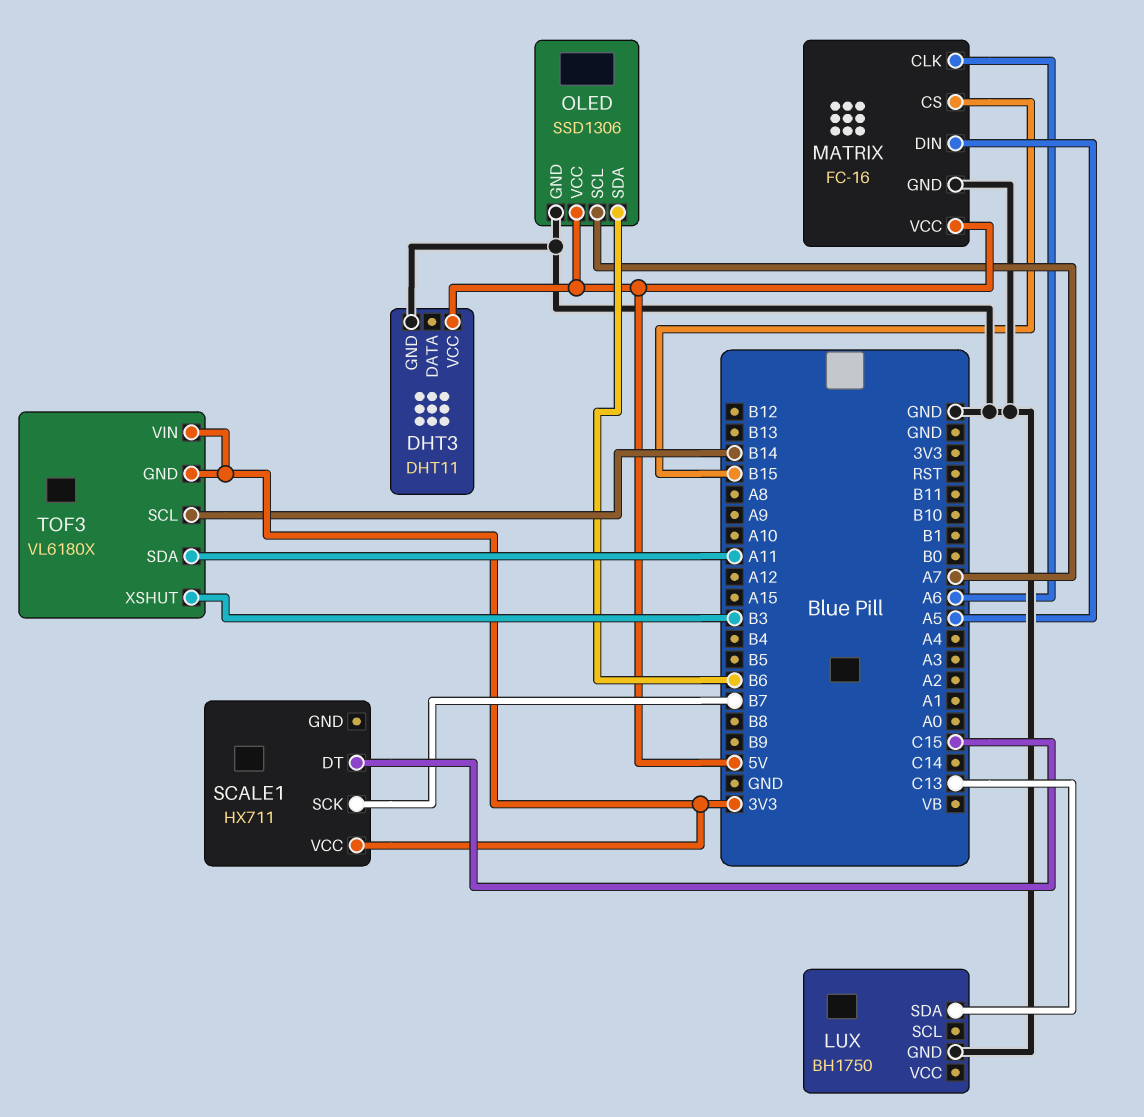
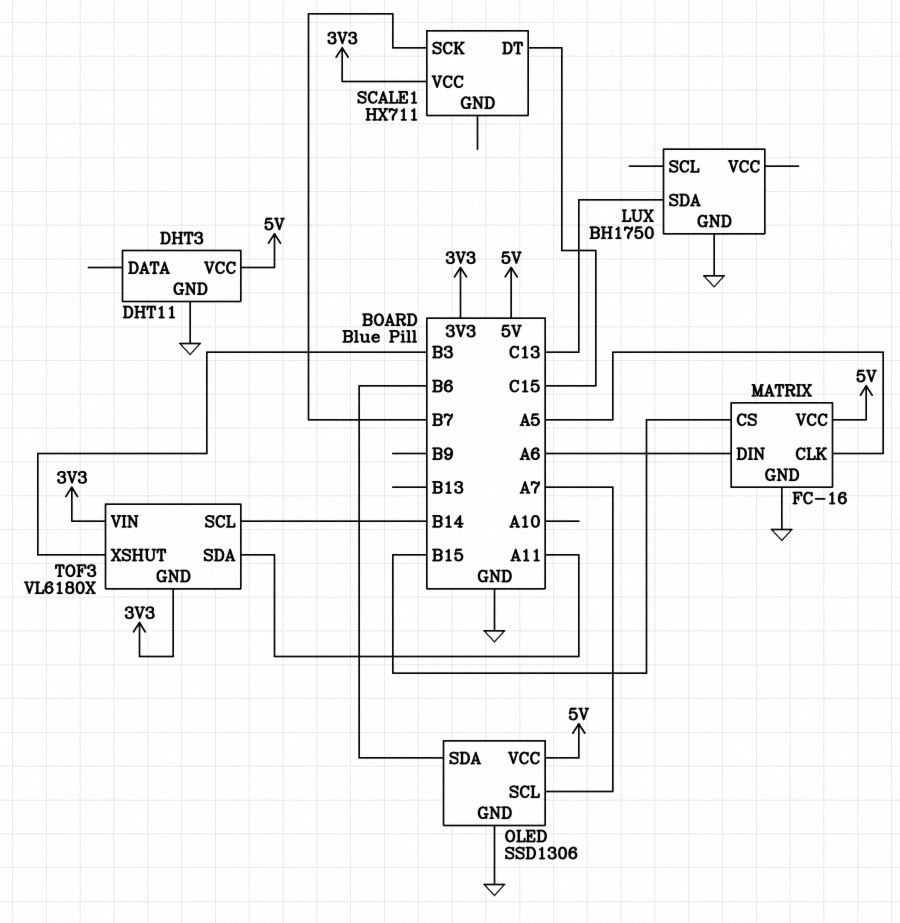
MATRIX pin CLK: A6 -> A5
MATRIX pin DIN: A5 -> A6

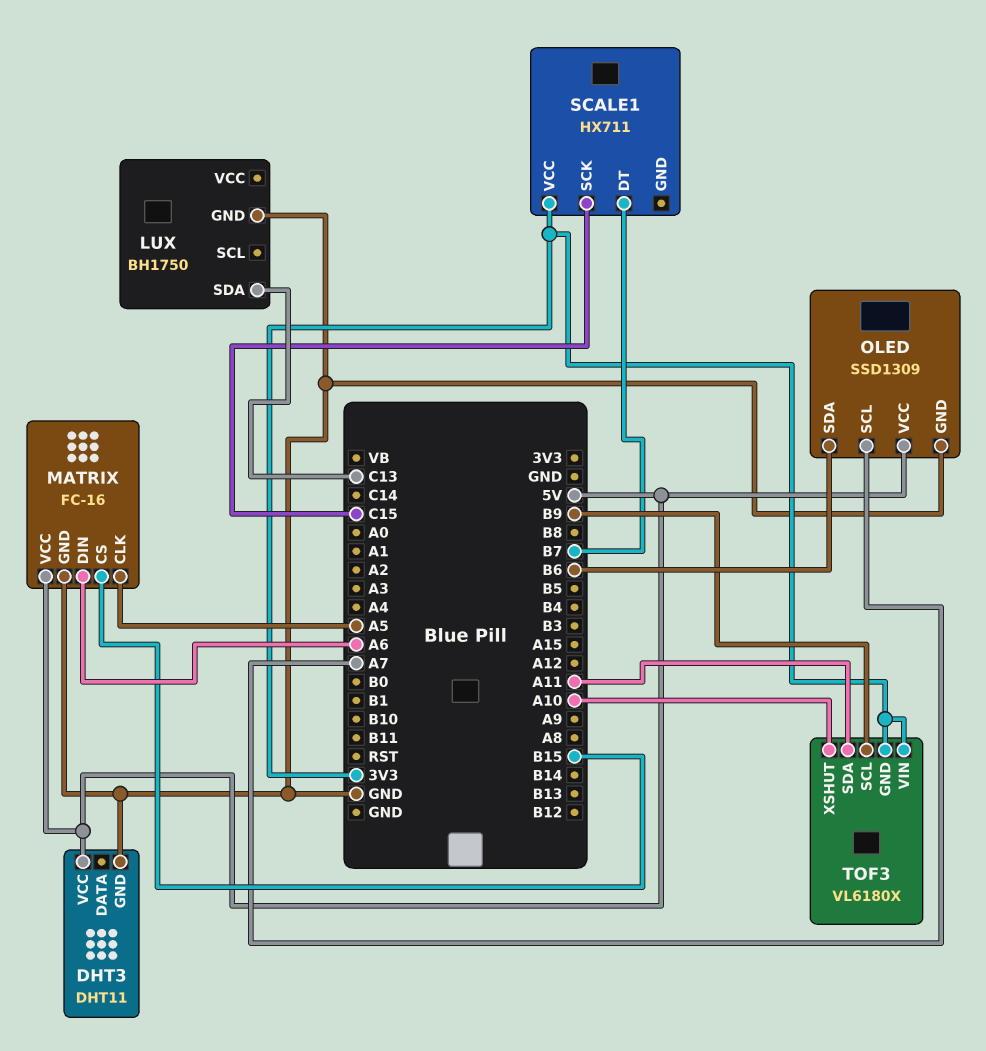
OLED: SSD1306 -> SSD1309
SCALE1 pin DT: C15 -> B7
SCALE1 pin SCK: B7 -> C15
TOF3 pin SCL: B14 -> B9
TOF3 pin XSHUT: B3 -> A10

